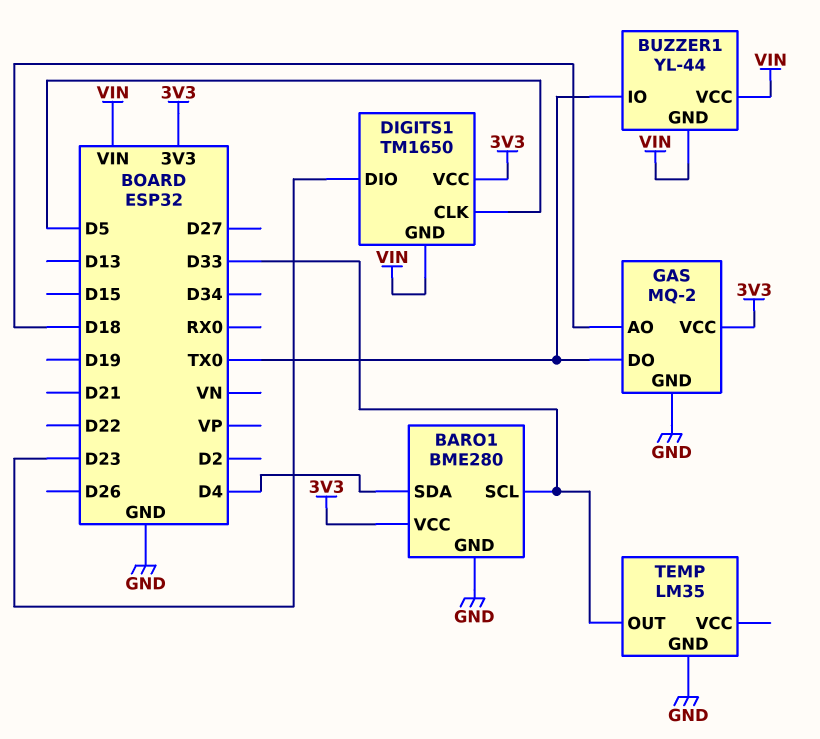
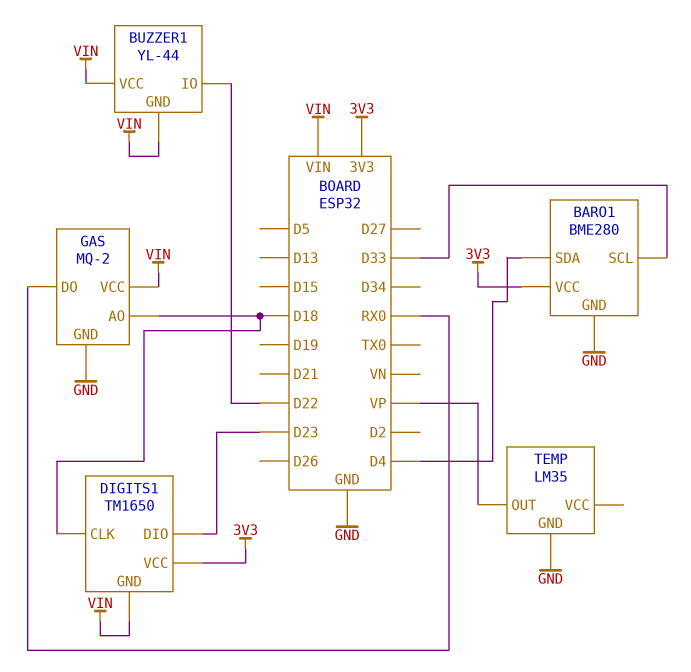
BUZZER1 pin IO: TX0 -> D22
DIGITS1 pin CLK: D5 -> D18
GAS pin DO: TX0 -> RX0
GAS pin VCC: 3V3 -> VIN
TEMP pin OUT: D33 -> VP

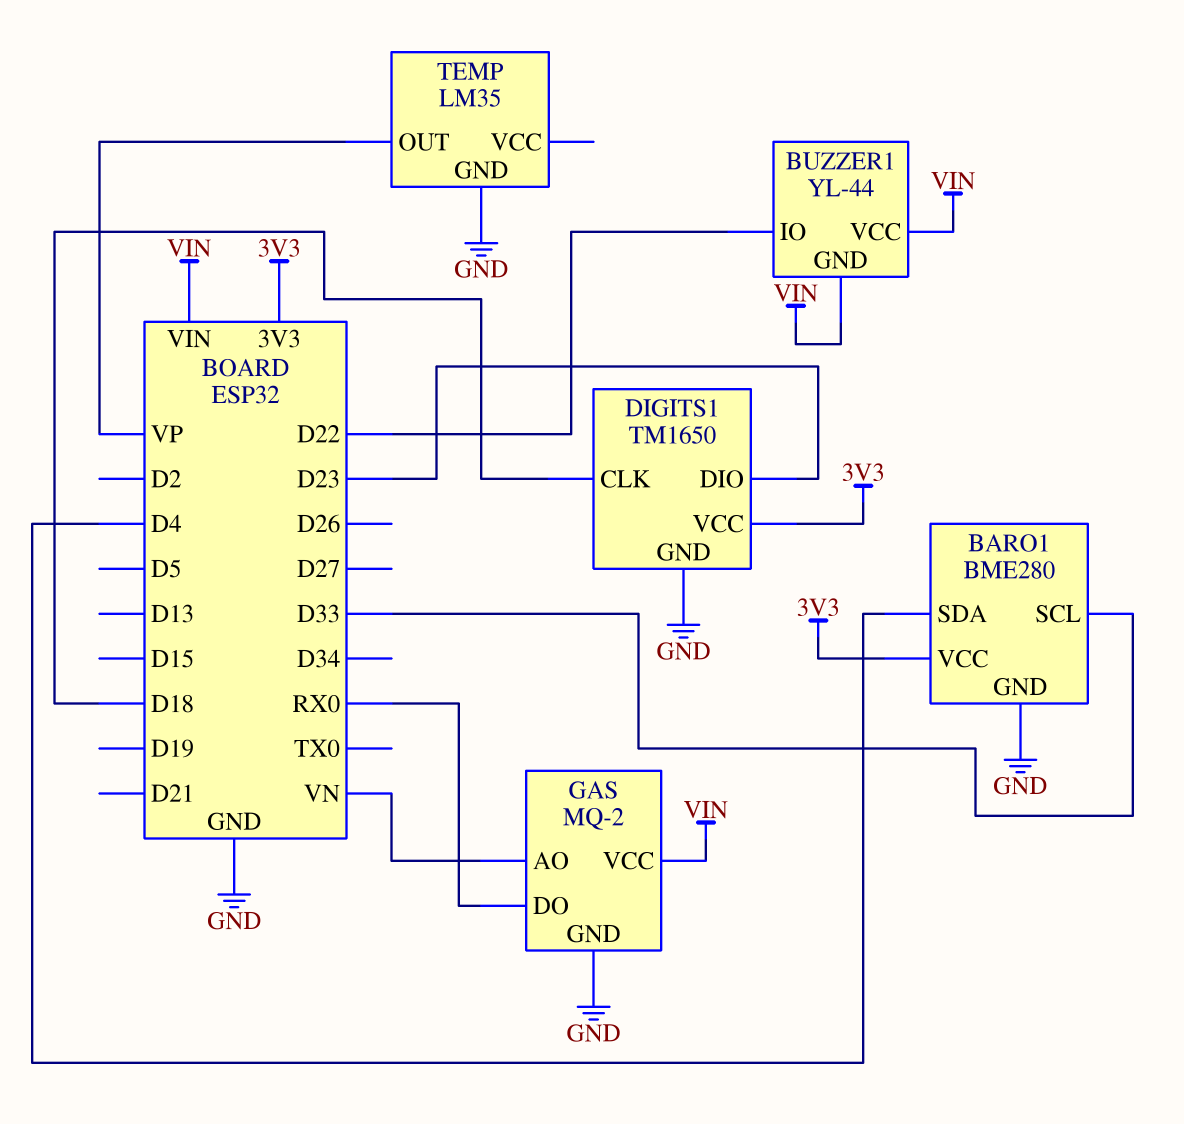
DIGITS1 pin GND: VIN -> GND
GAS pin AO: D18 -> VN

